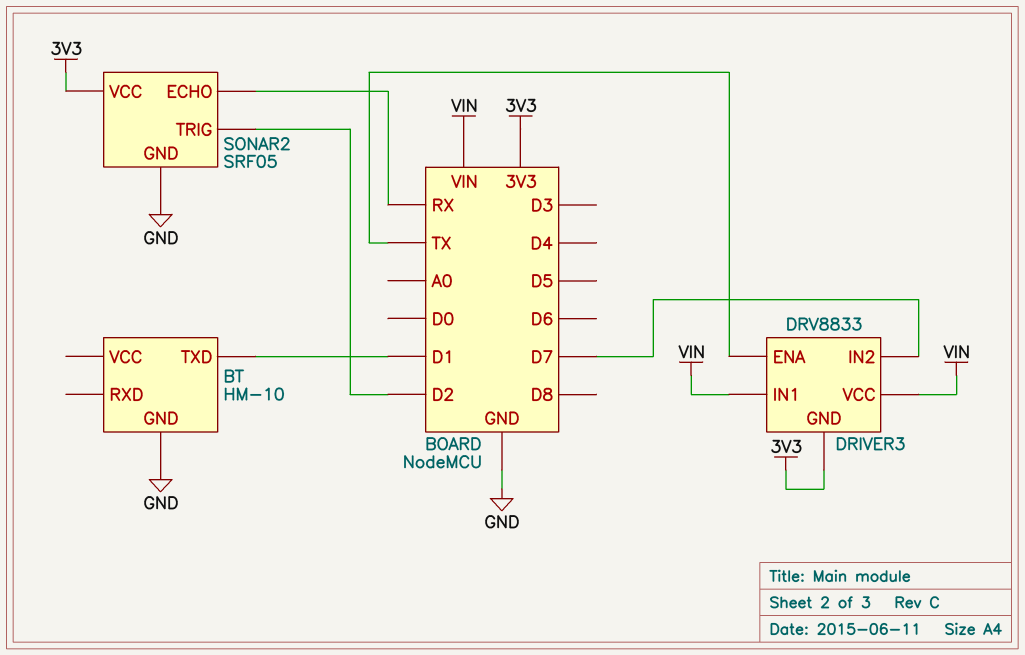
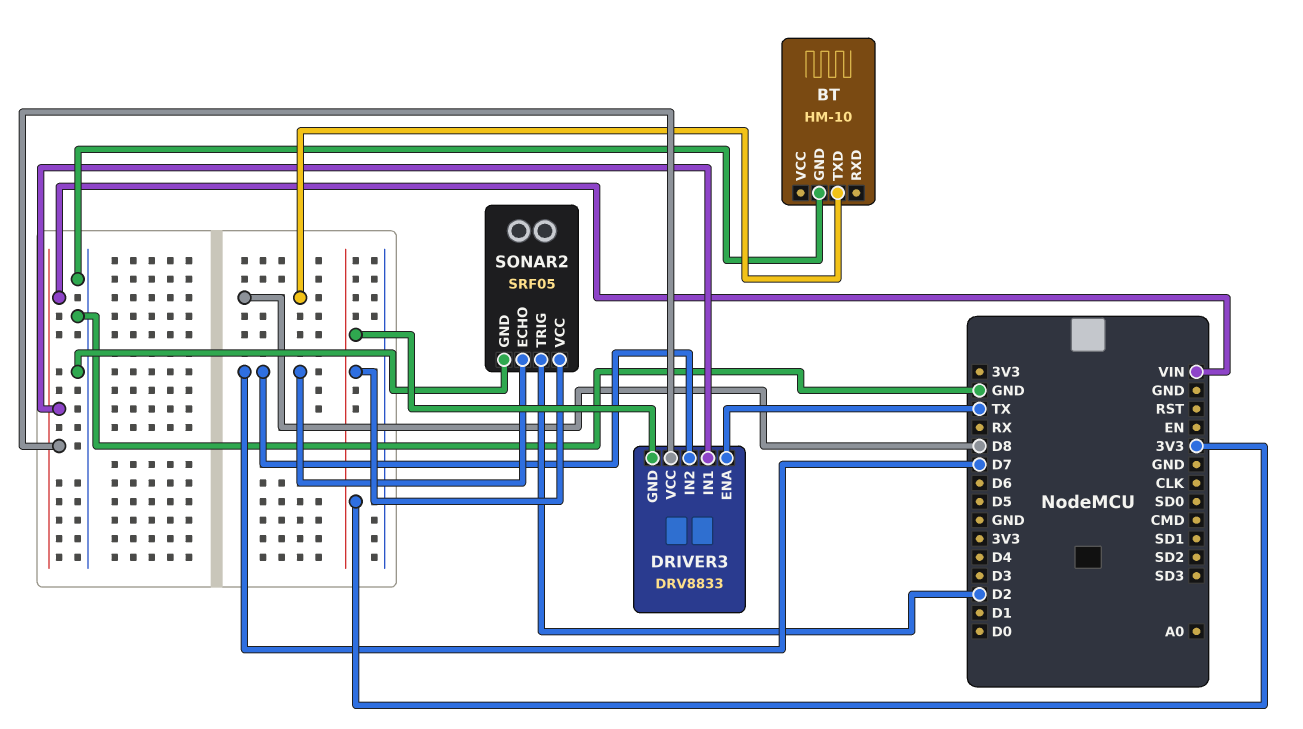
BT pin TXD: D1 -> D8
SONAR2 pin ECHO: RX -> D7

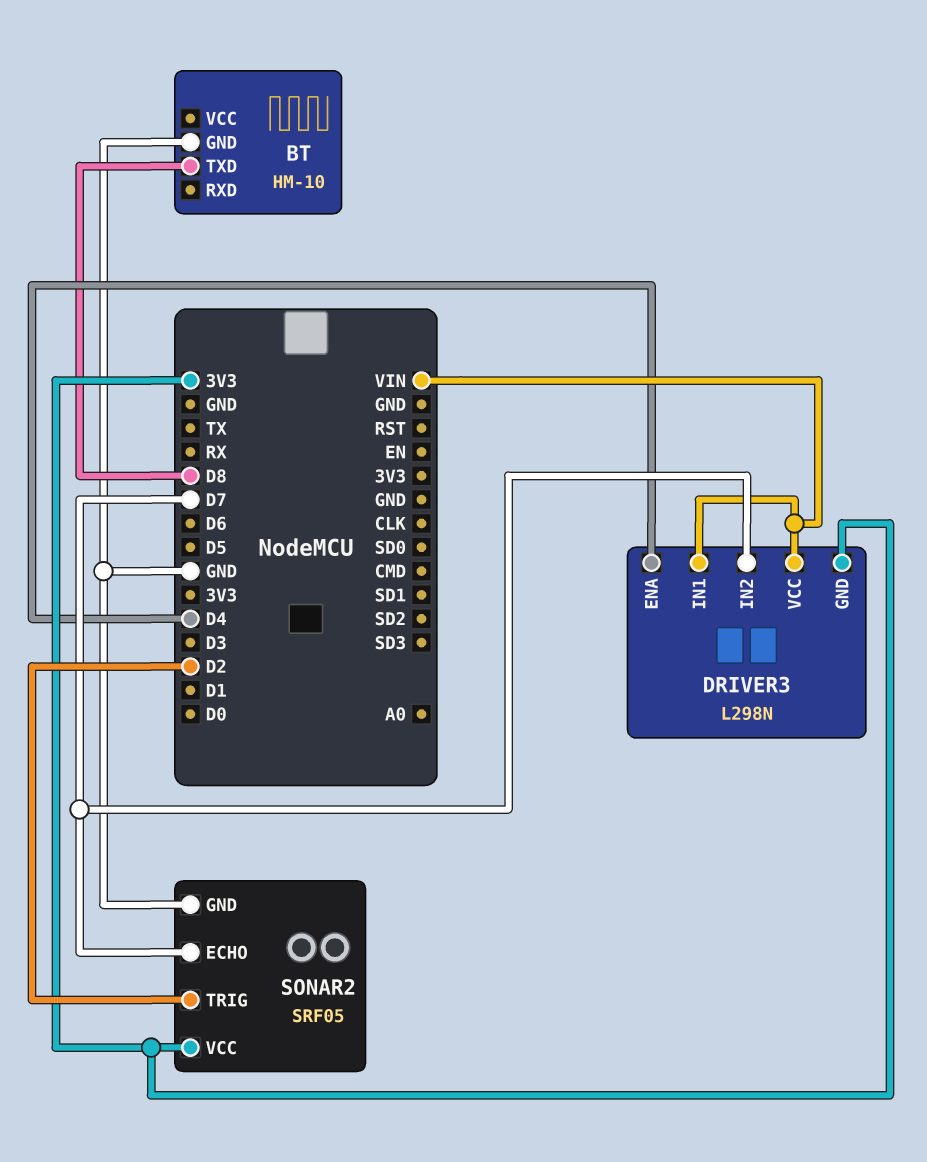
DRIVER3: DRV8833 -> L298N
DRIVER3 pin ENA: TX -> D4

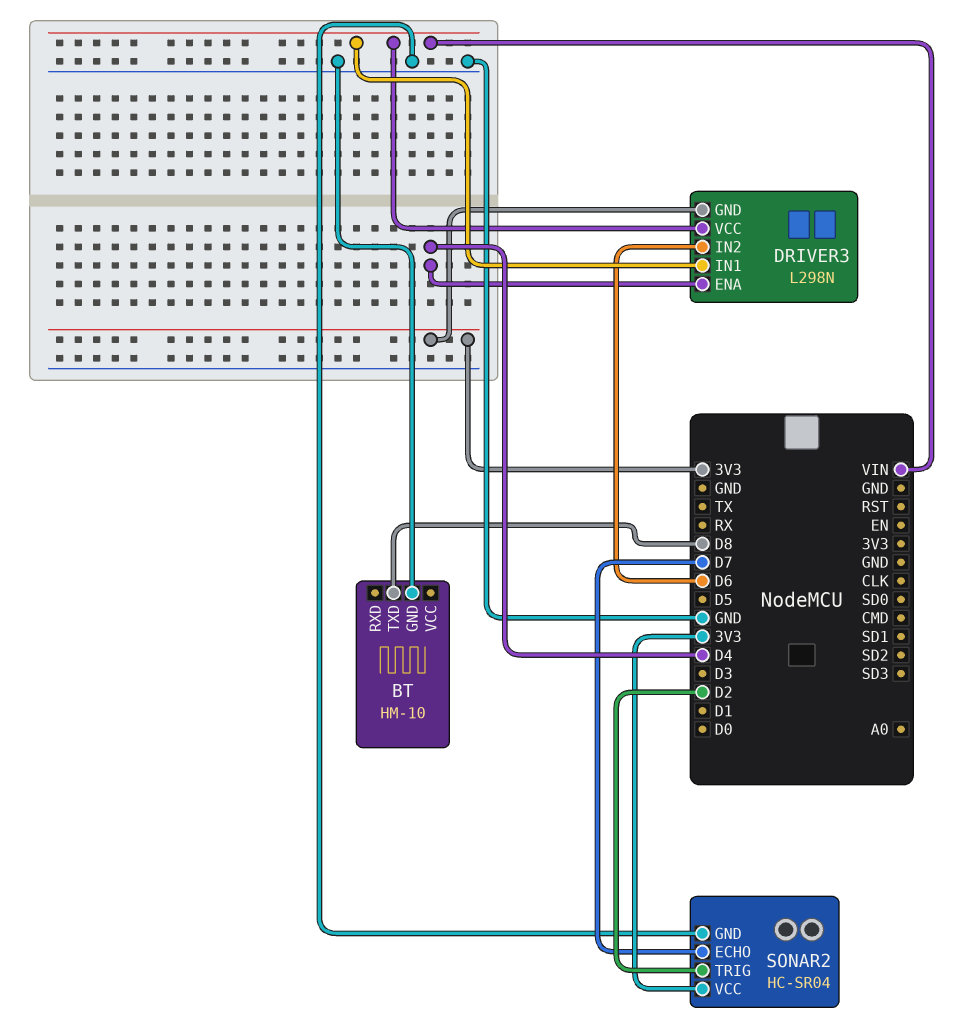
DRIVER3 pin IN2: D7 -> D6
SONAR2: SRF05 -> HC-SR04

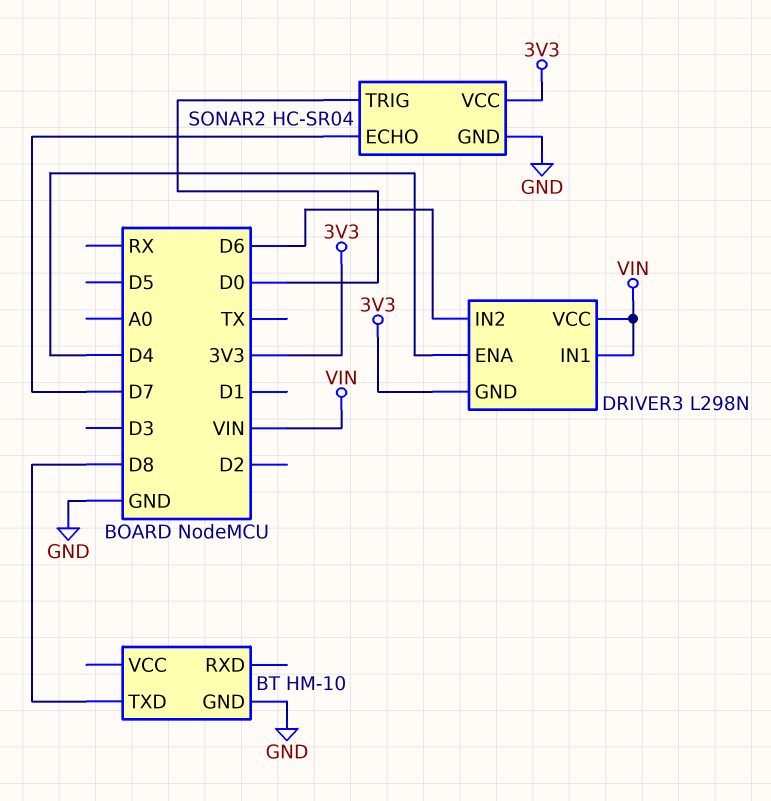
SONAR2 pin TRIG: D2 -> D0

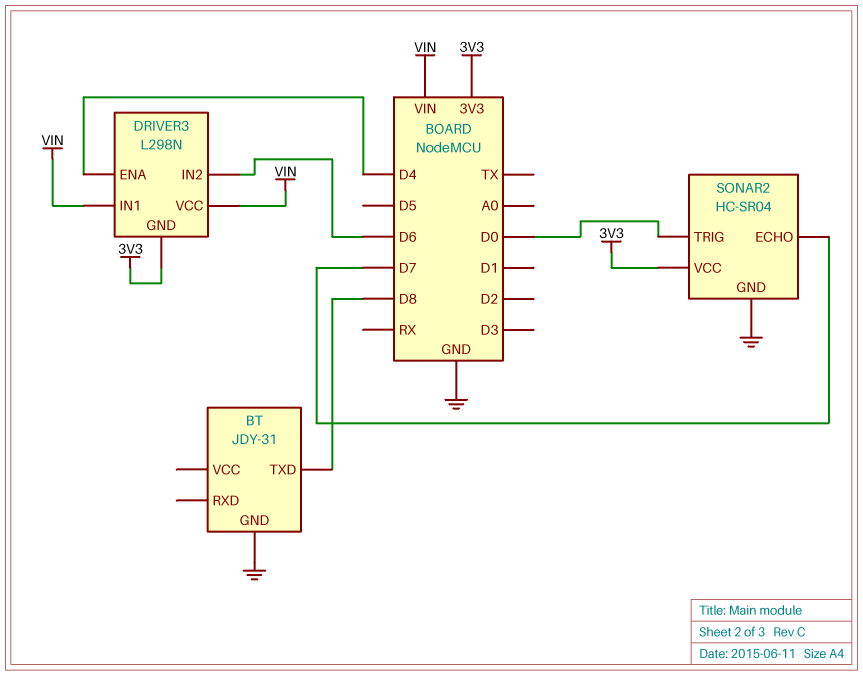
BT: HM-10 -> JDY-31

